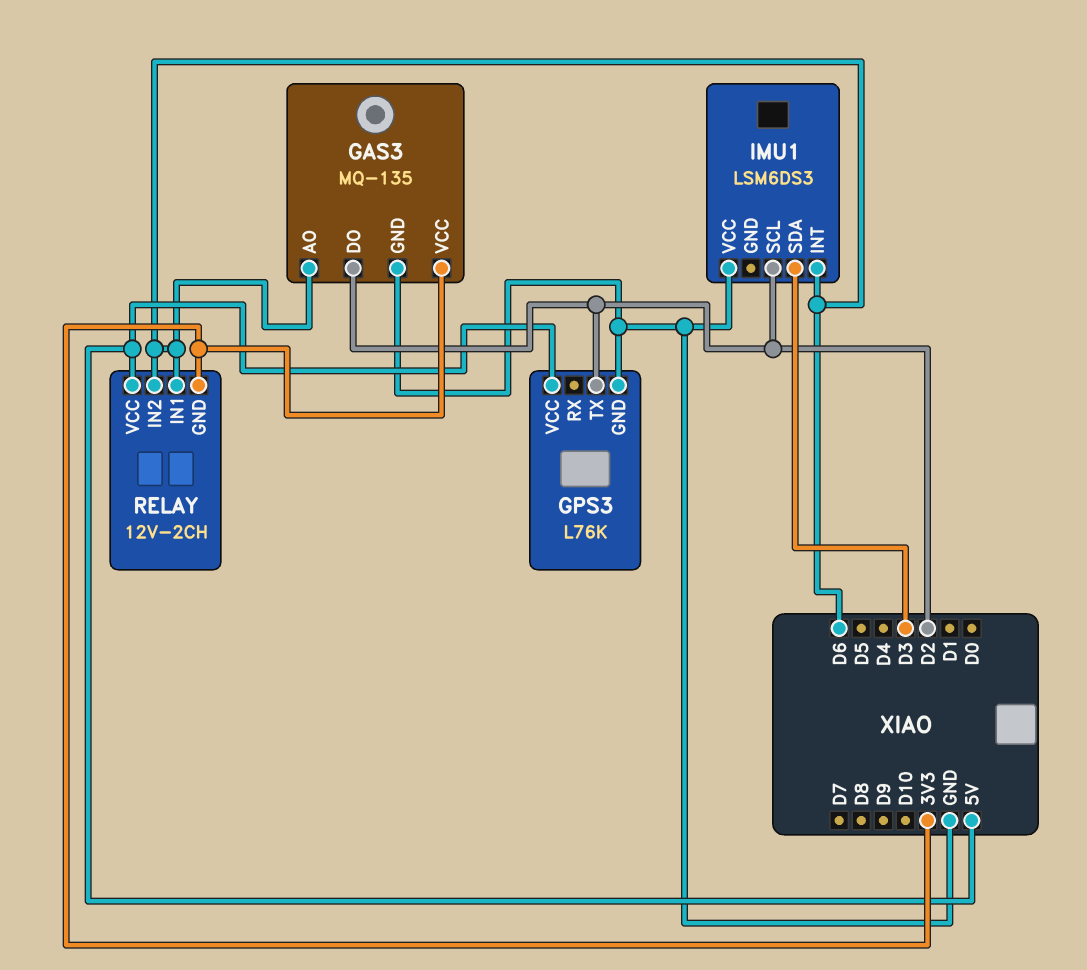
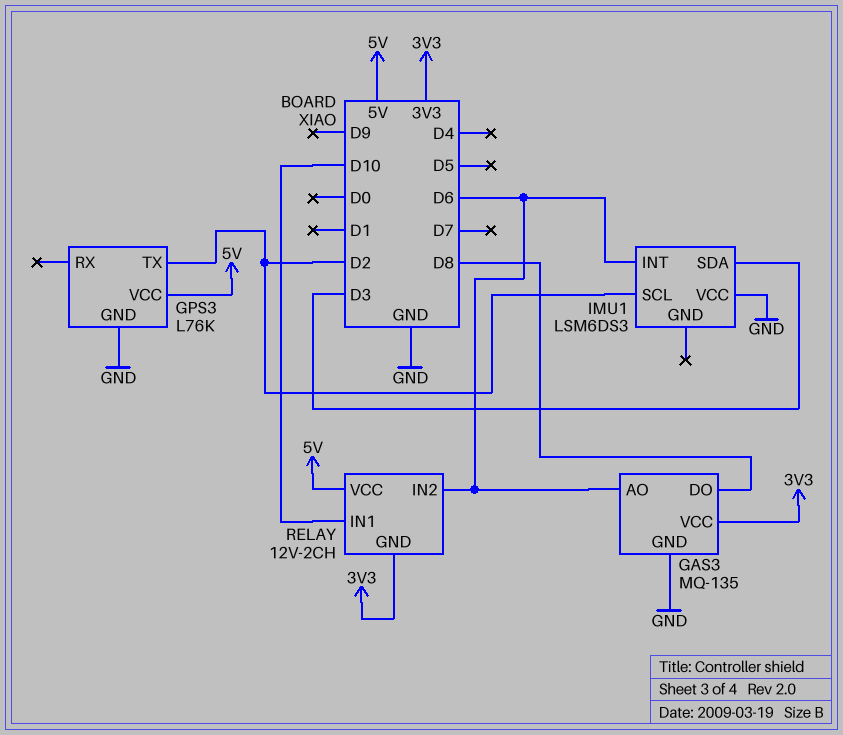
GAS3 pin DO: D2 -> D8
RELAY pin IN1: D6 -> D10

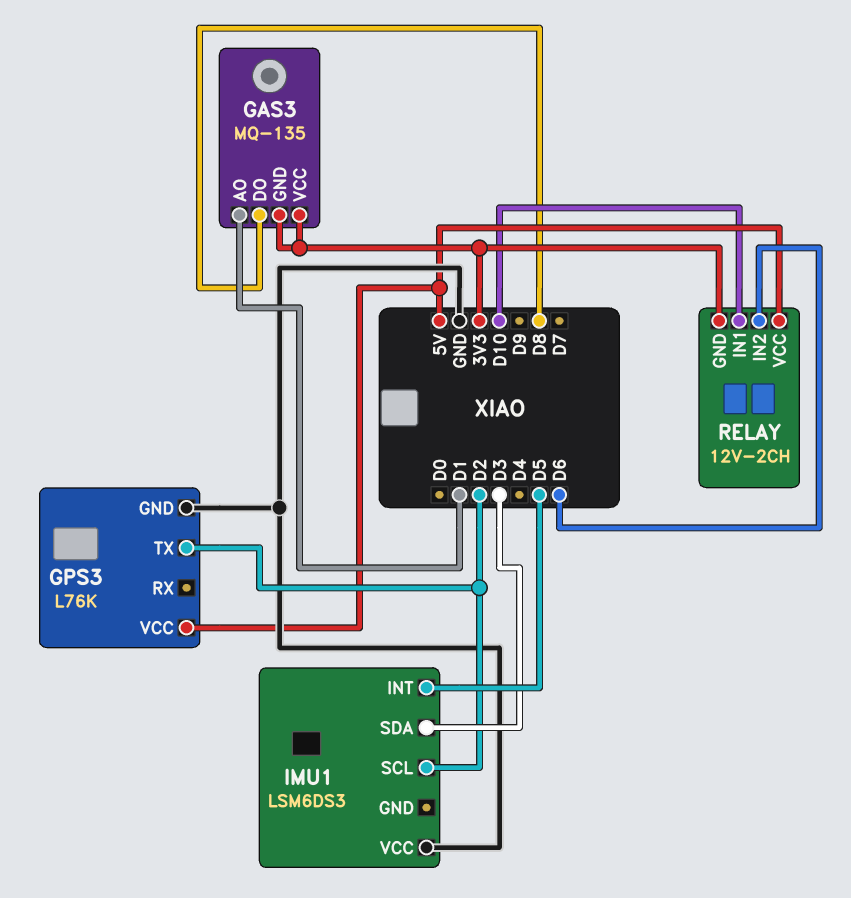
GAS3 pin AO: D6 -> D1
GAS3 pin GND: GND -> 3V3
IMU1 pin INT: D6 -> D5

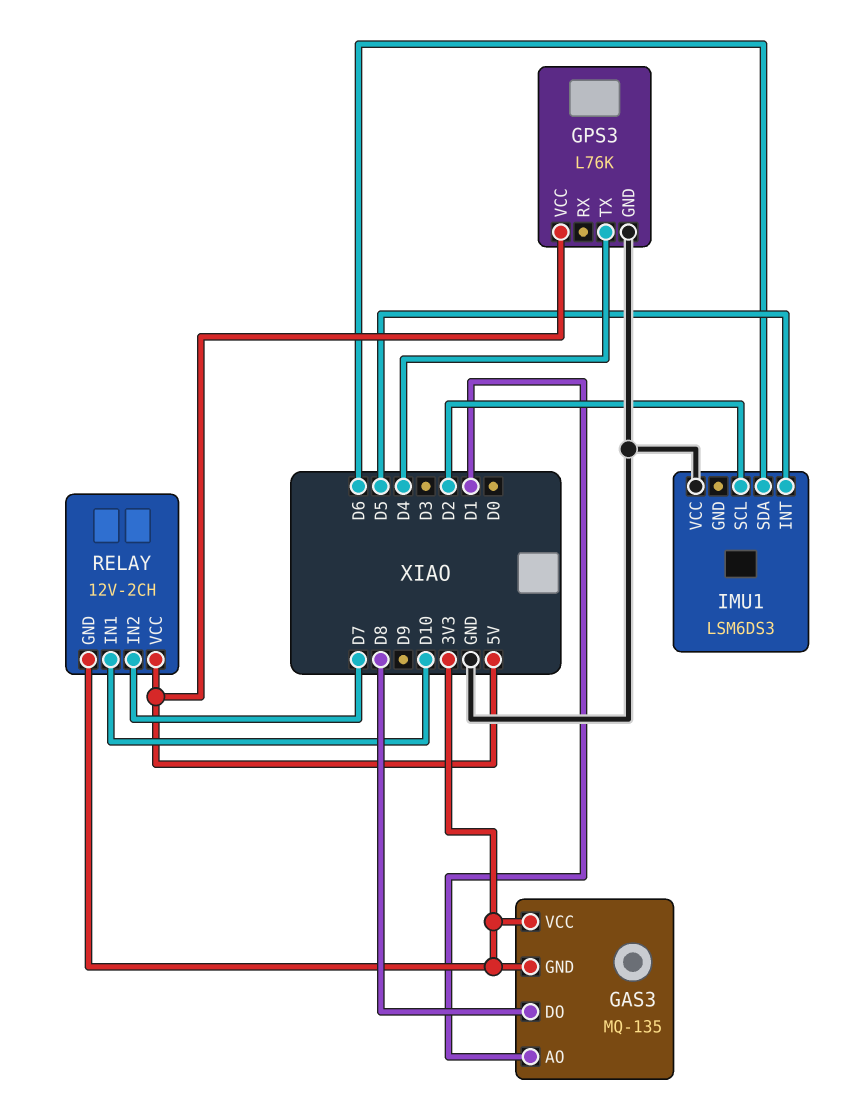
GPS3 pin TX: D2 -> D4
IMU1 pin SDA: D3 -> D6
RELAY pin IN2: D6 -> D7

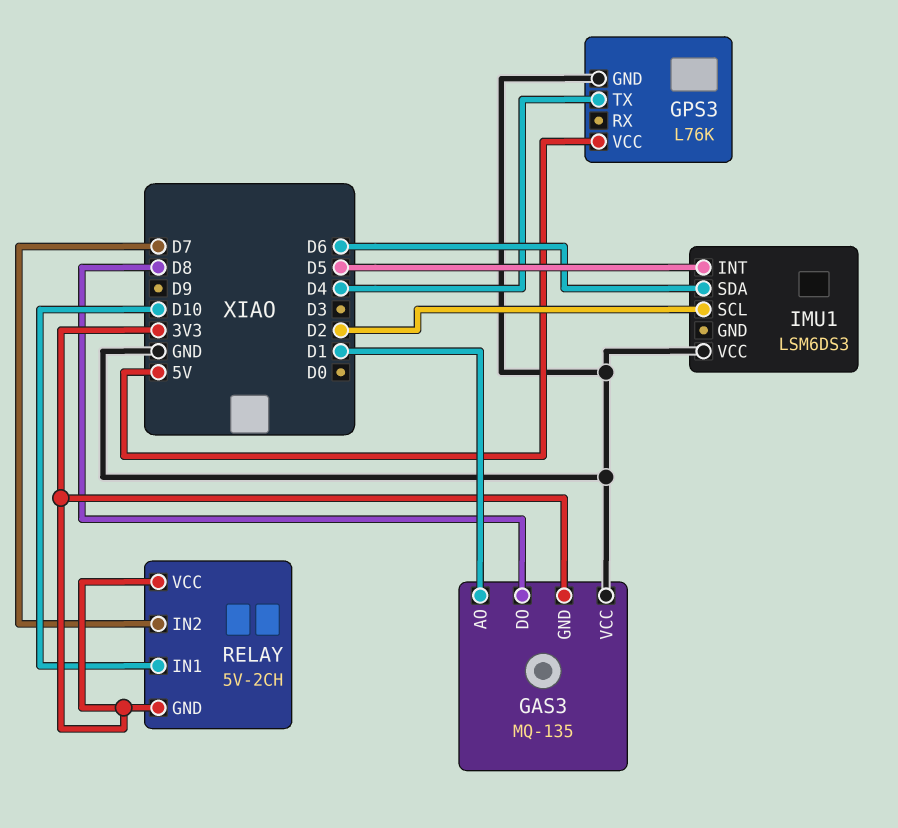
GAS3 pin VCC: 3V3 -> GND
RELAY: 12V-2CH -> 5V-2CH
RELAY pin VCC: 5V -> 3V3

